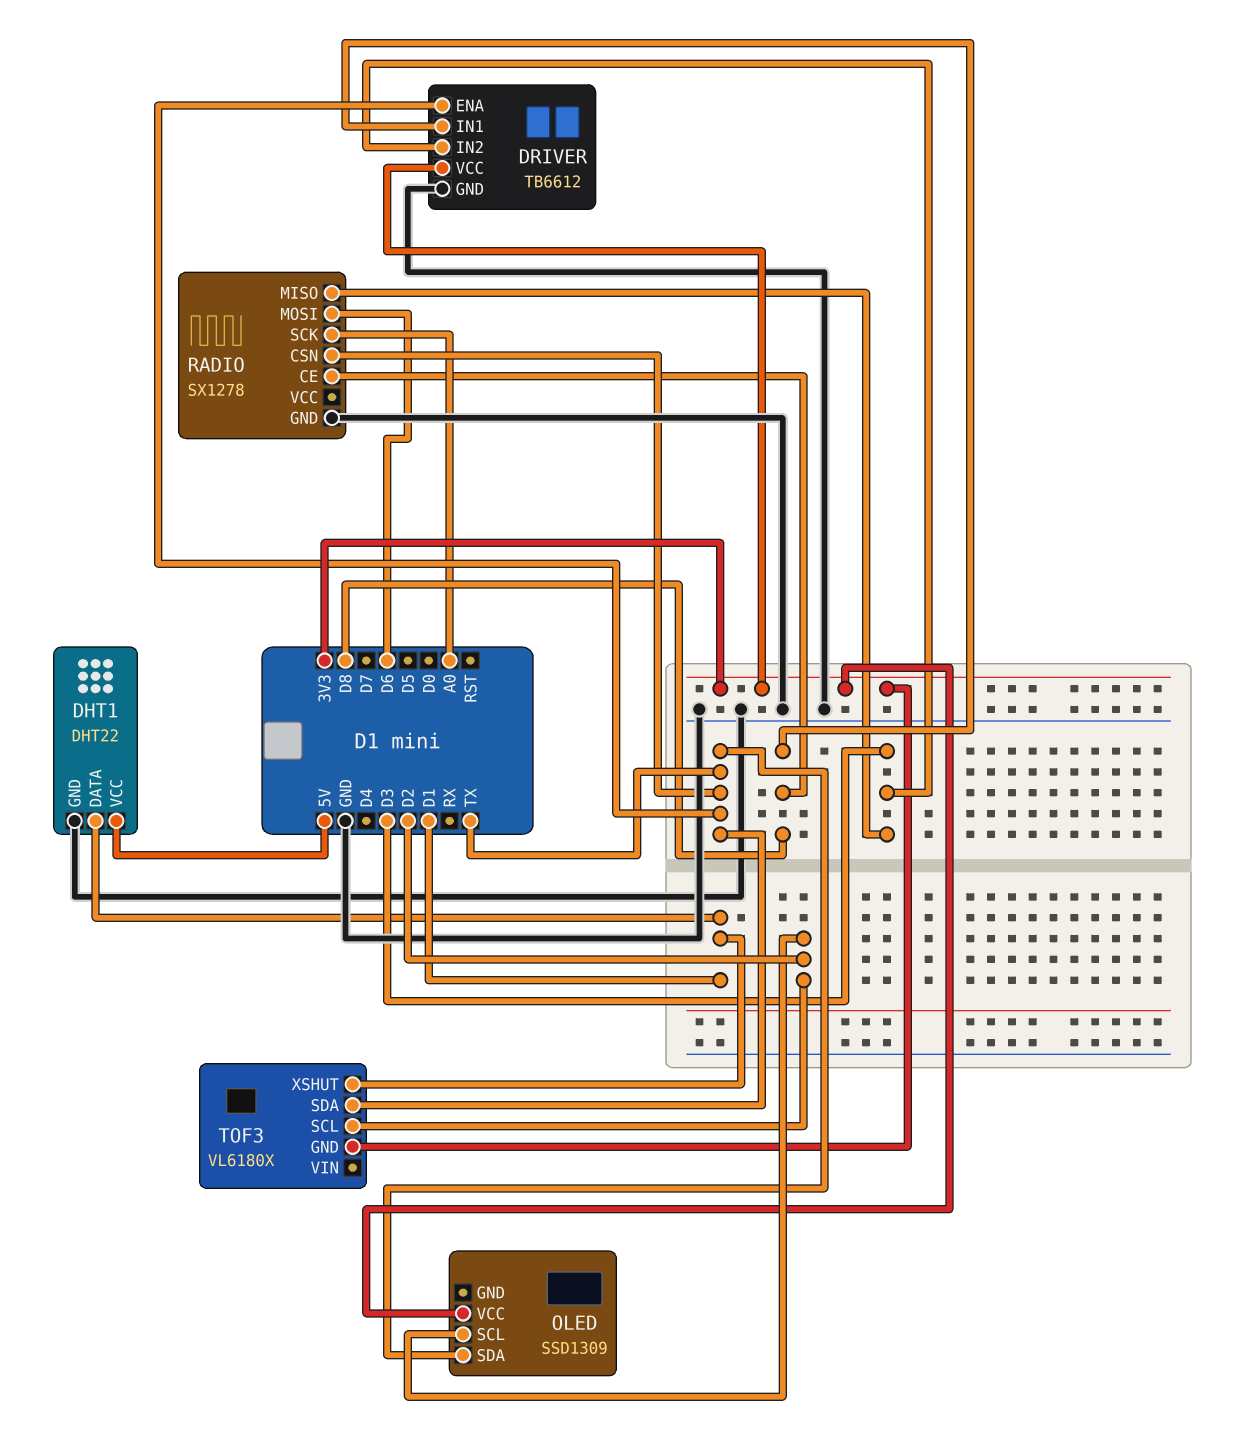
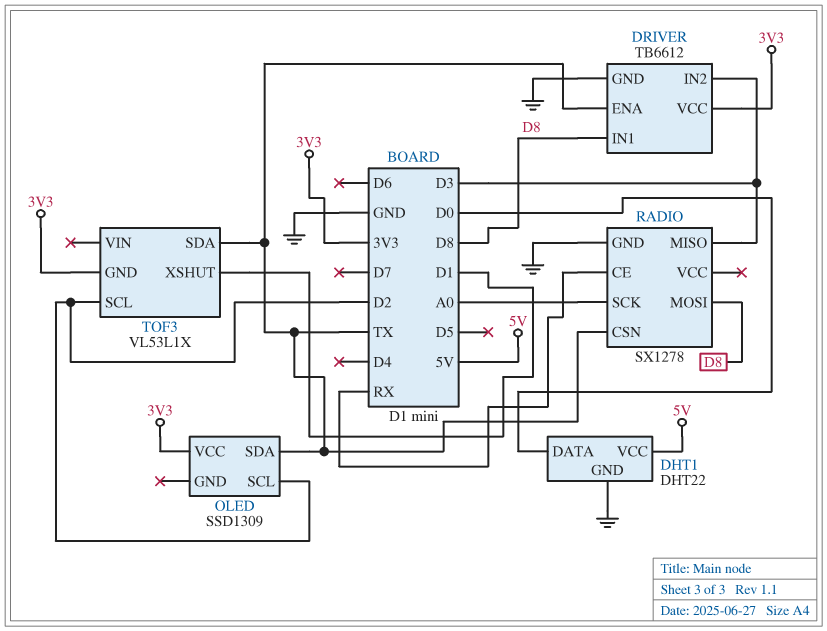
DHT1 pin DATA: D1 -> D0
RADIO pin CE: D8 -> RX
RADIO pin MOSI: D6 -> D8
TOF3: VL6180X -> VL53L1X

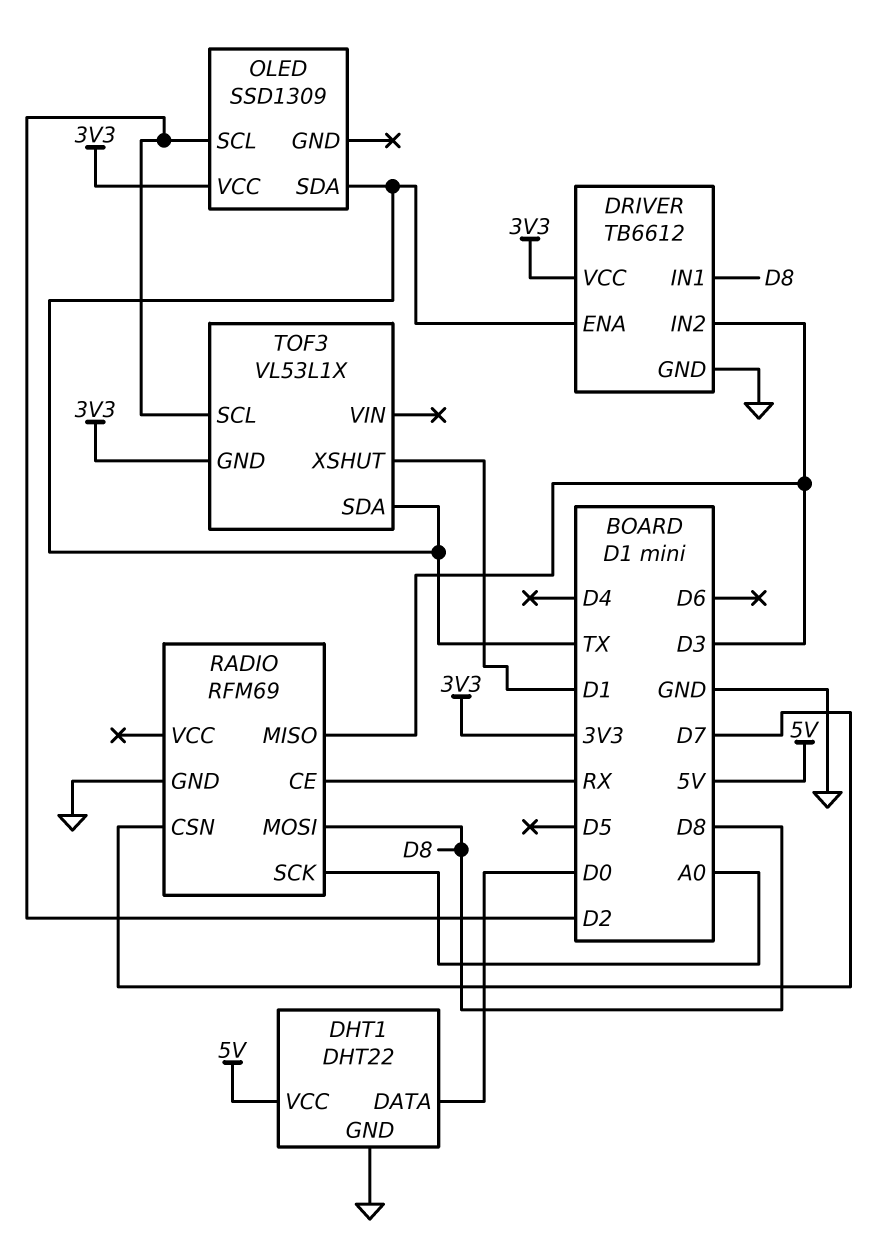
RADIO: SX1278 -> RFM69
RADIO pin CSN: TX -> D7

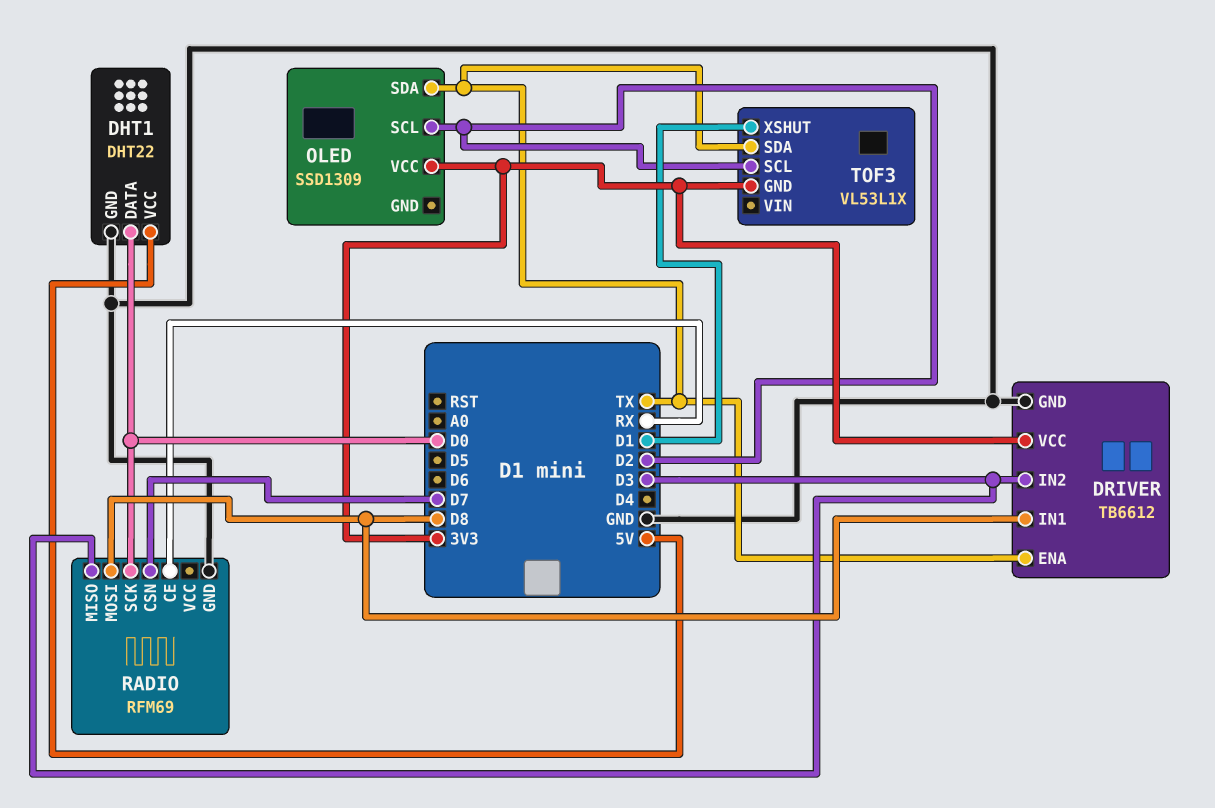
RADIO pin SCK: A0 -> D0

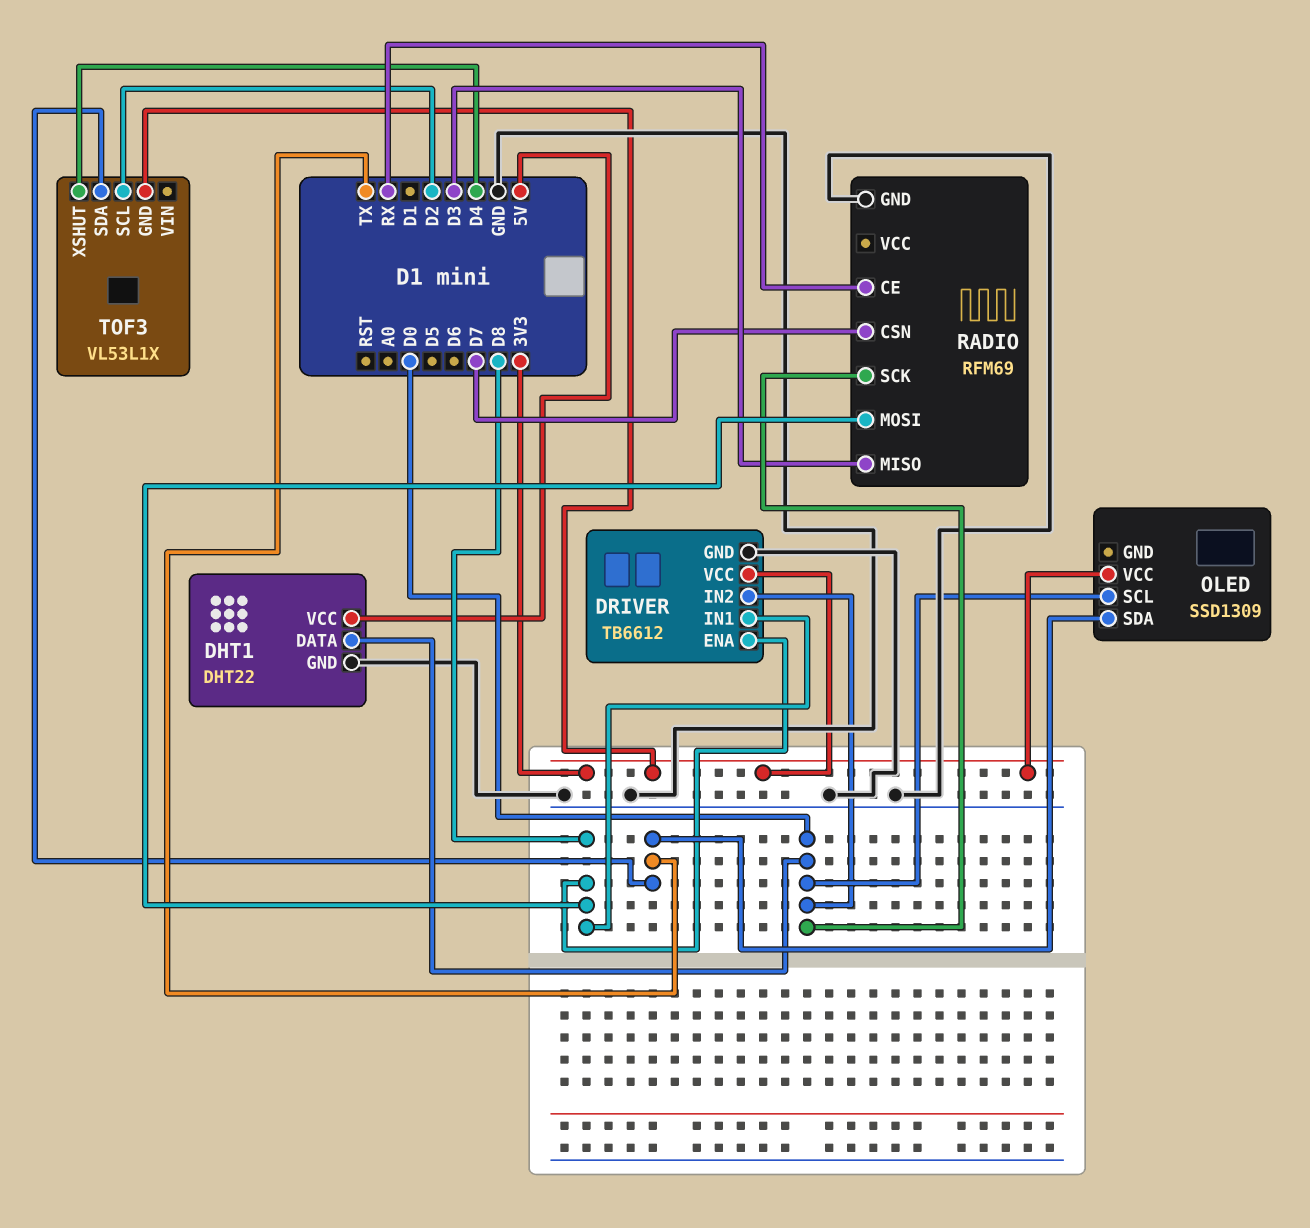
DRIVER pin ENA: TX -> D8
DRIVER pin IN2: D3 -> D0
OLED pin SCL: D2 -> D0
TOF3 pin XSHUT: D1 -> D4

